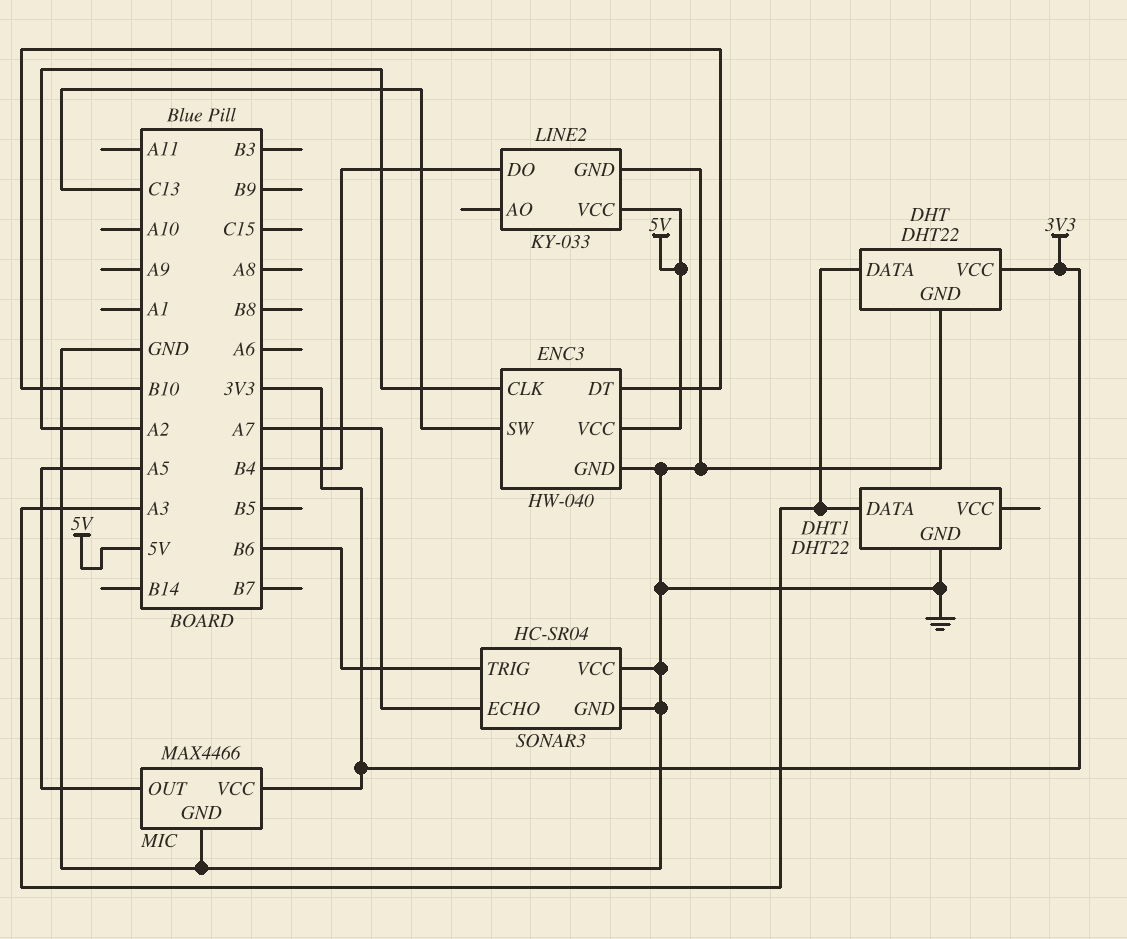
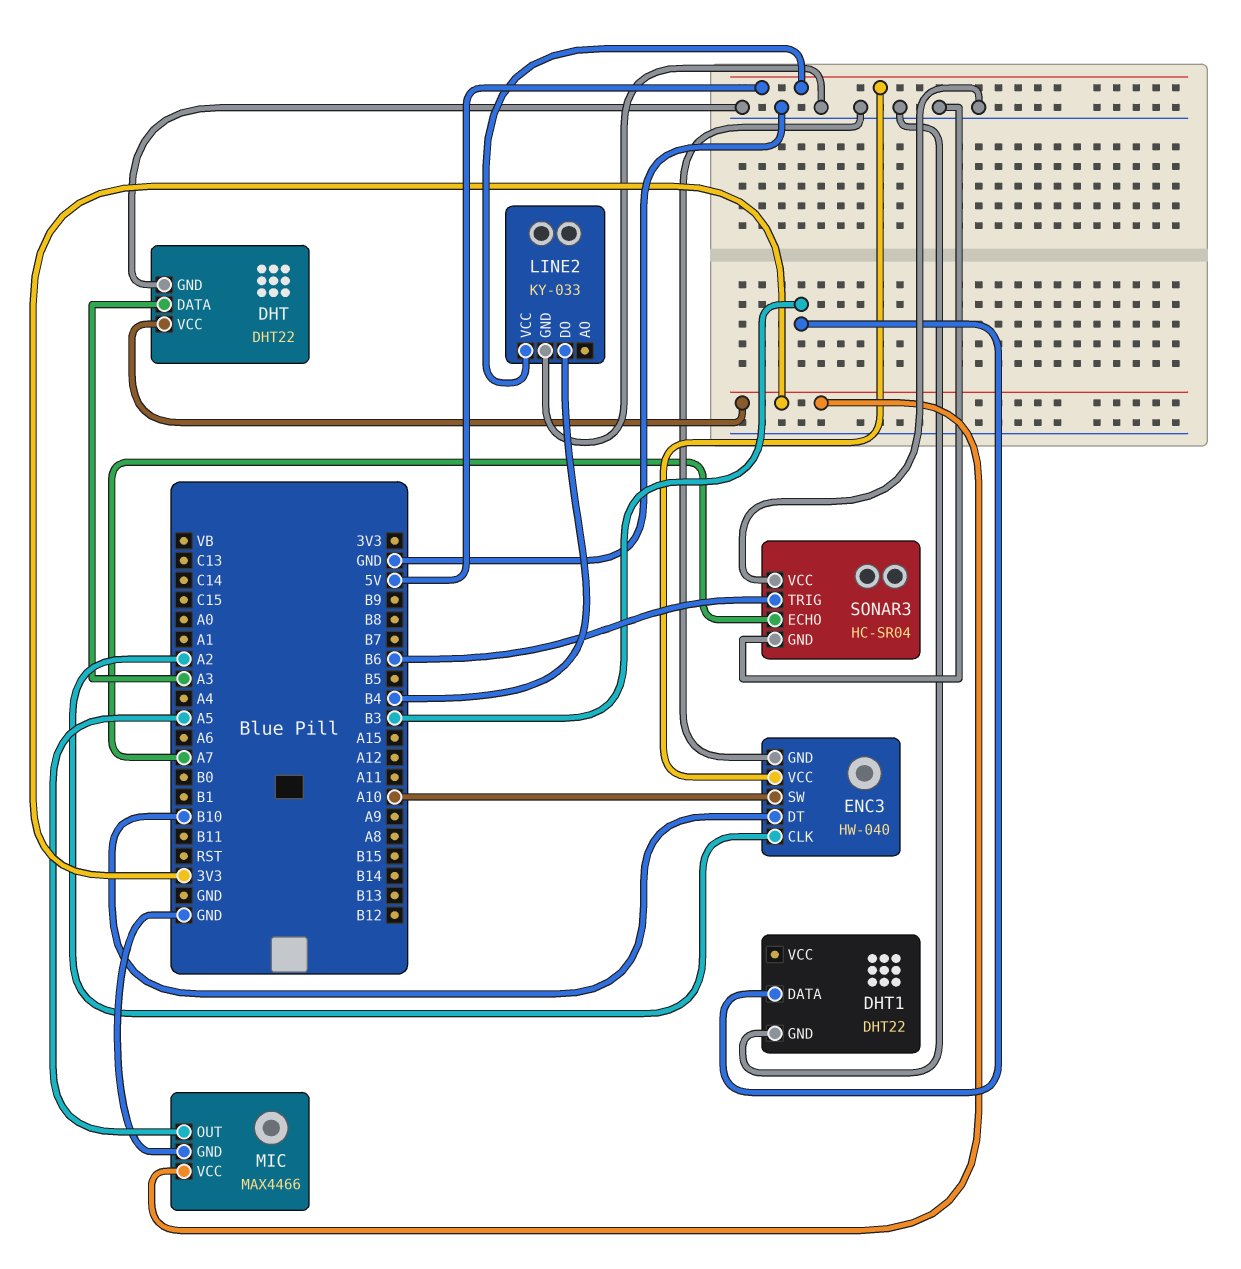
DHT1 pin DATA: A3 -> B3
ENC3 pin SW: C13 -> A10

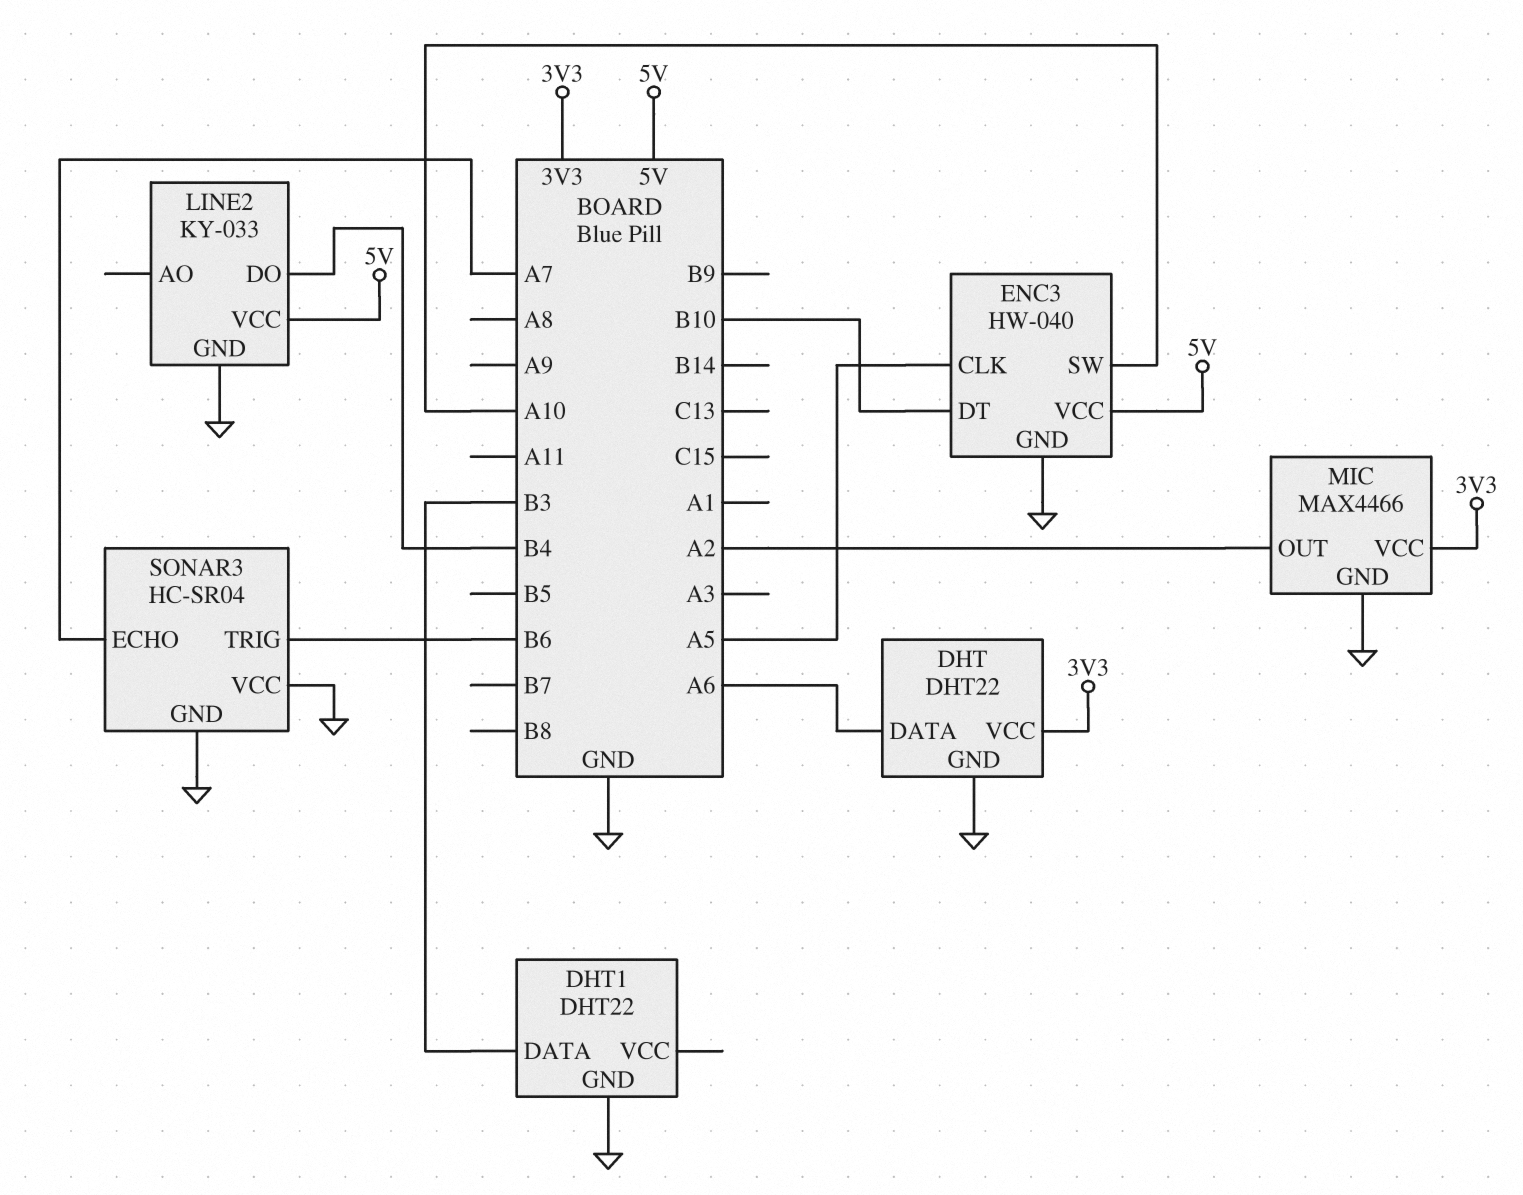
DHT pin DATA: A3 -> A6
ENC3 pin CLK: A2 -> A5
MIC pin OUT: A5 -> A2

